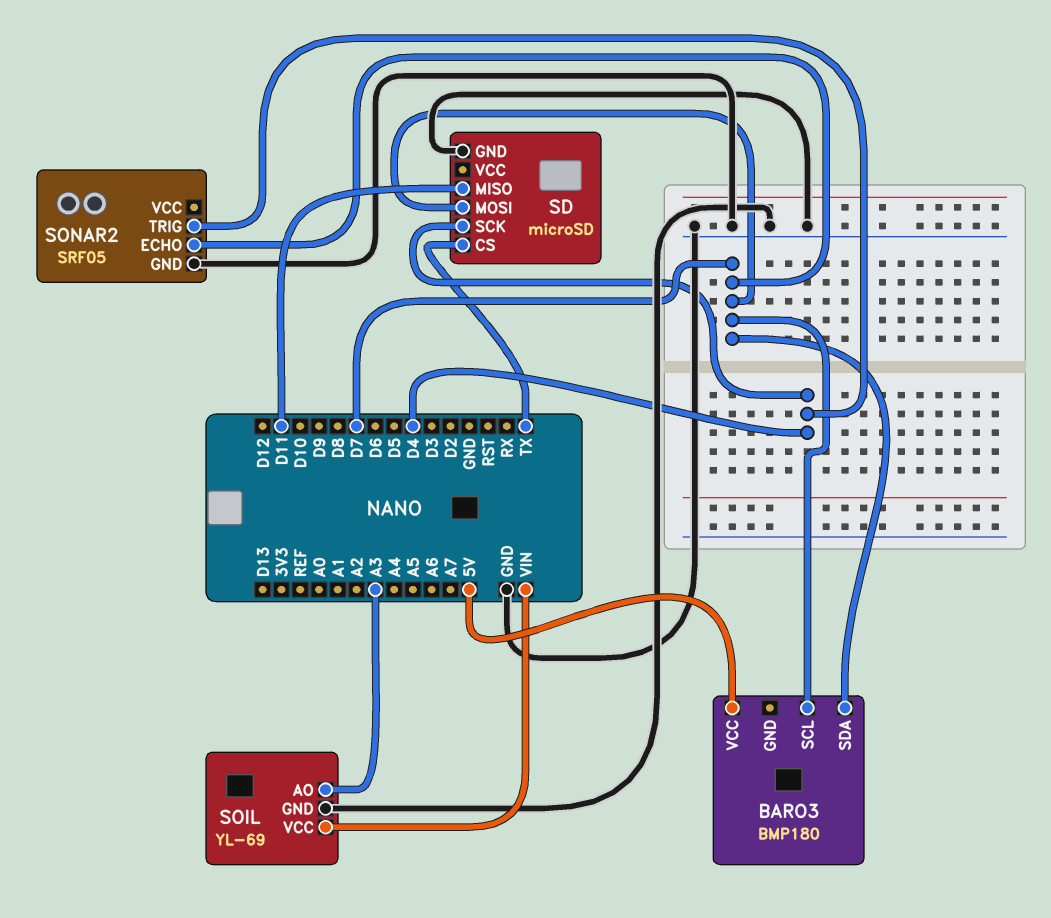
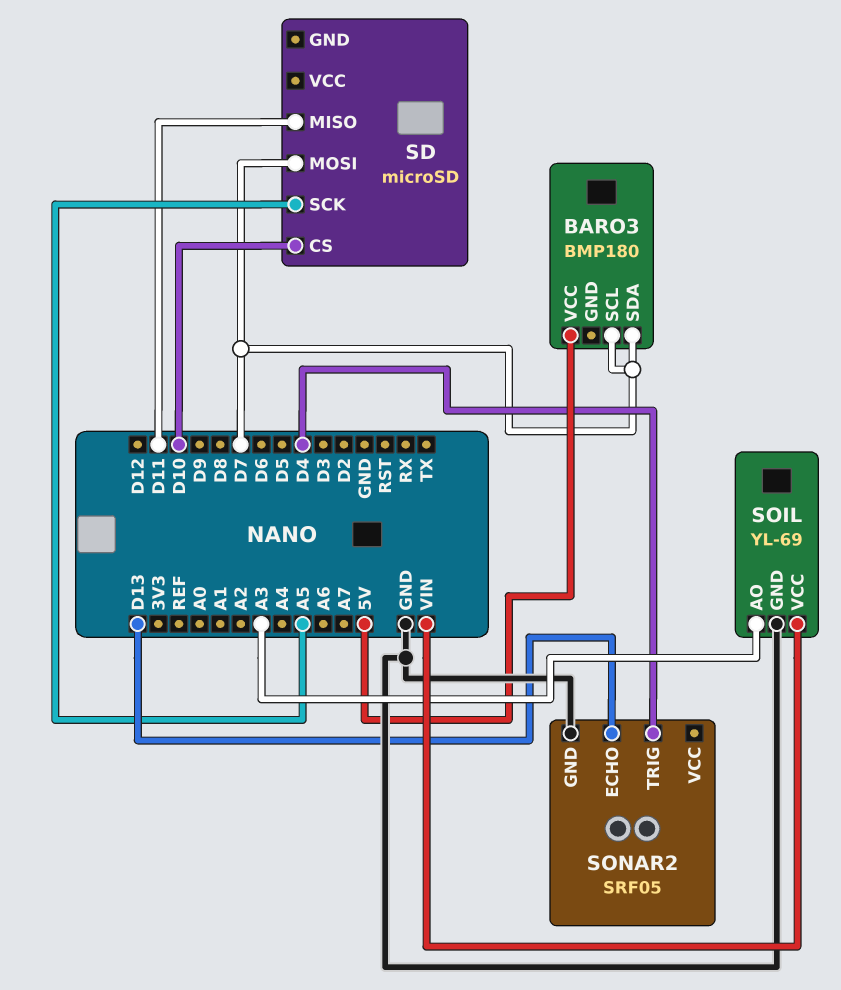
SD pin CS: TX -> D10
SD pin GND: GND -> none
SD pin SCK: D4 -> A5
SONAR2 pin ECHO: D7 -> D13

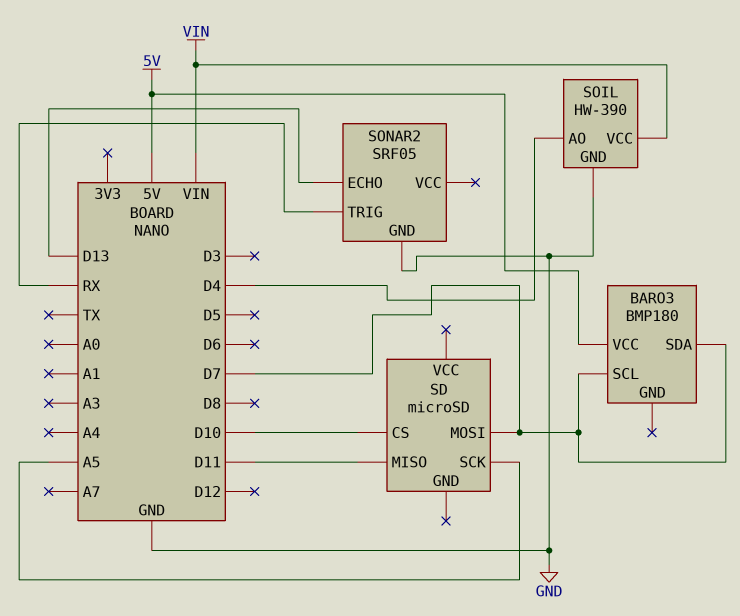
SOIL: YL-69 -> HW-390
SOIL pin AO: A3 -> D4
SONAR2 pin TRIG: D4 -> RX

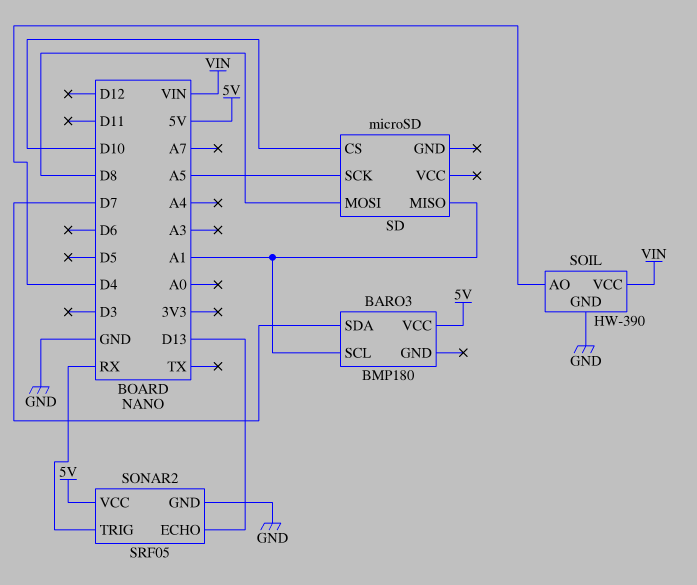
BARO3 pin SCL: D7 -> A1
SD pin MISO: D11 -> A1
SD pin MOSI: D7 -> D8
SONAR2 pin VCC: none -> 5V

